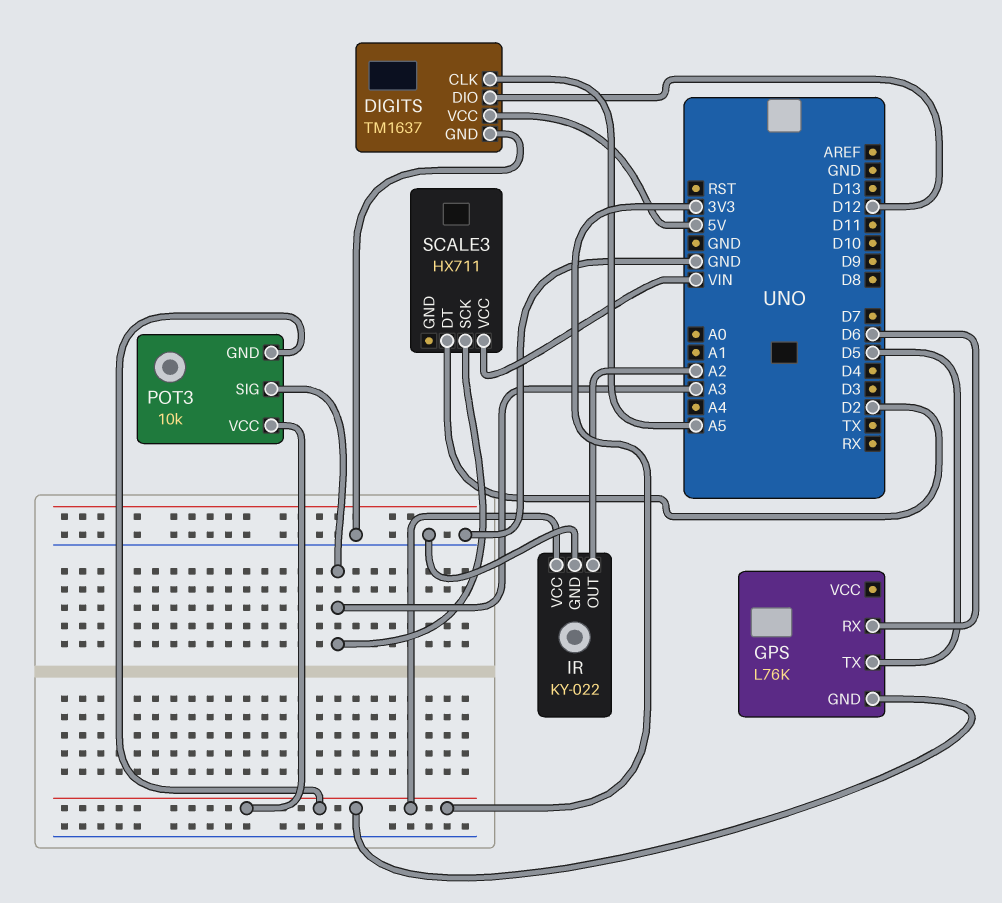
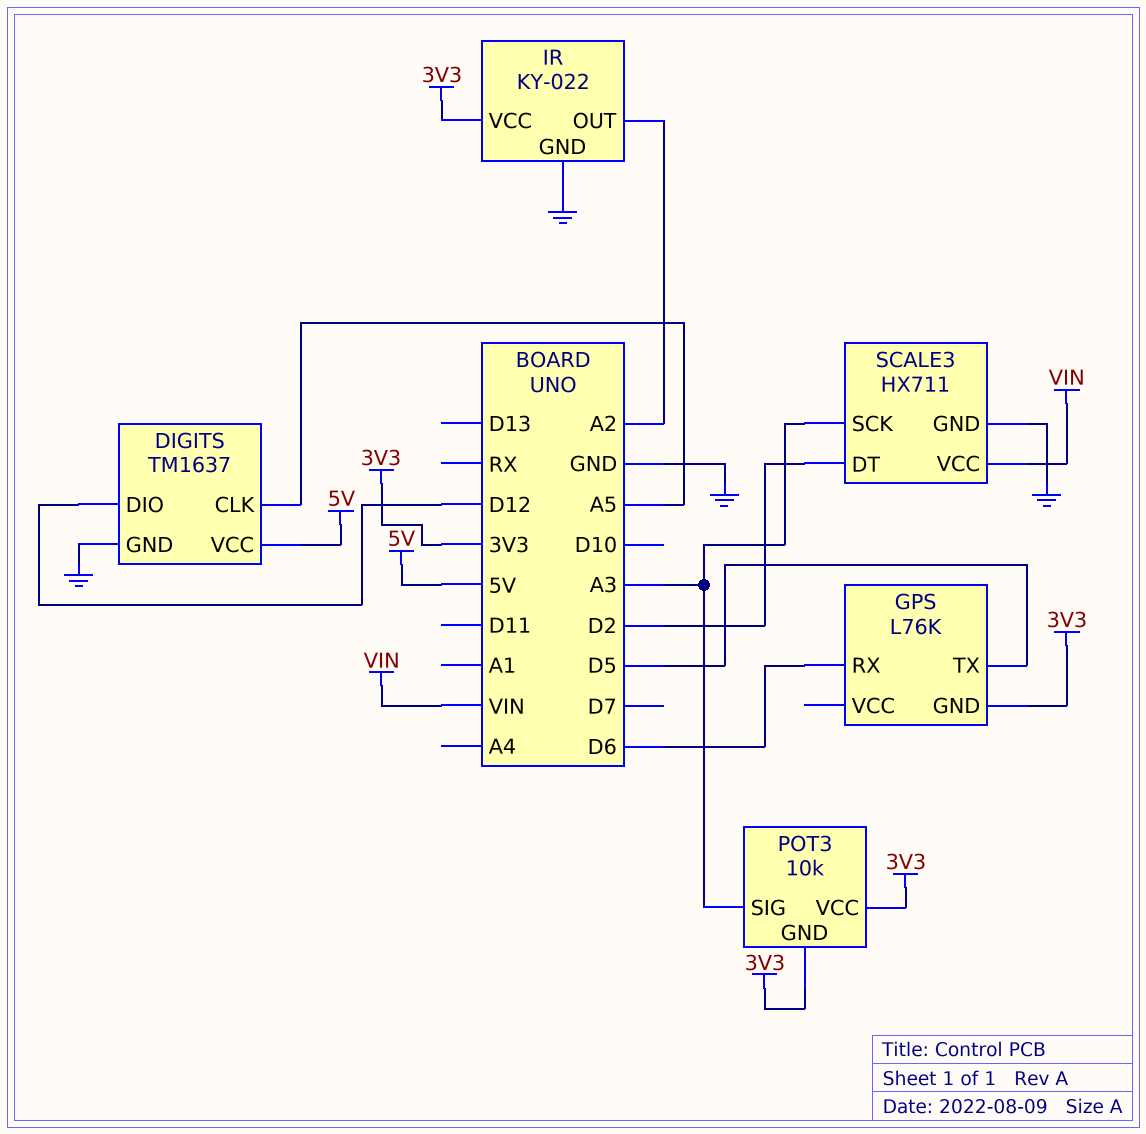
SCALE3 pin GND: none -> GND

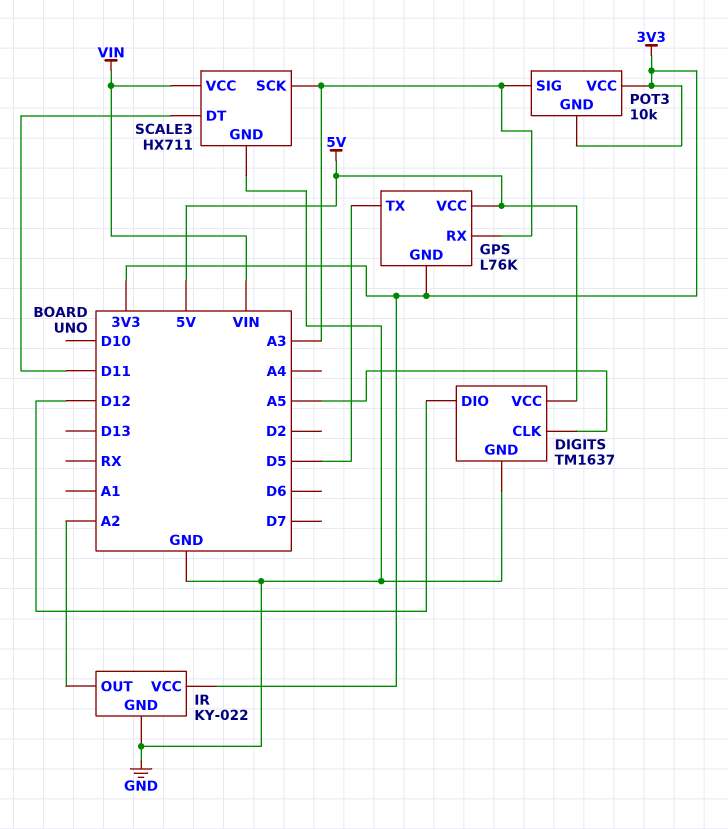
GPS pin RX: D6 -> A3
GPS pin VCC: none -> 5V
SCALE3 pin DT: D2 -> D11

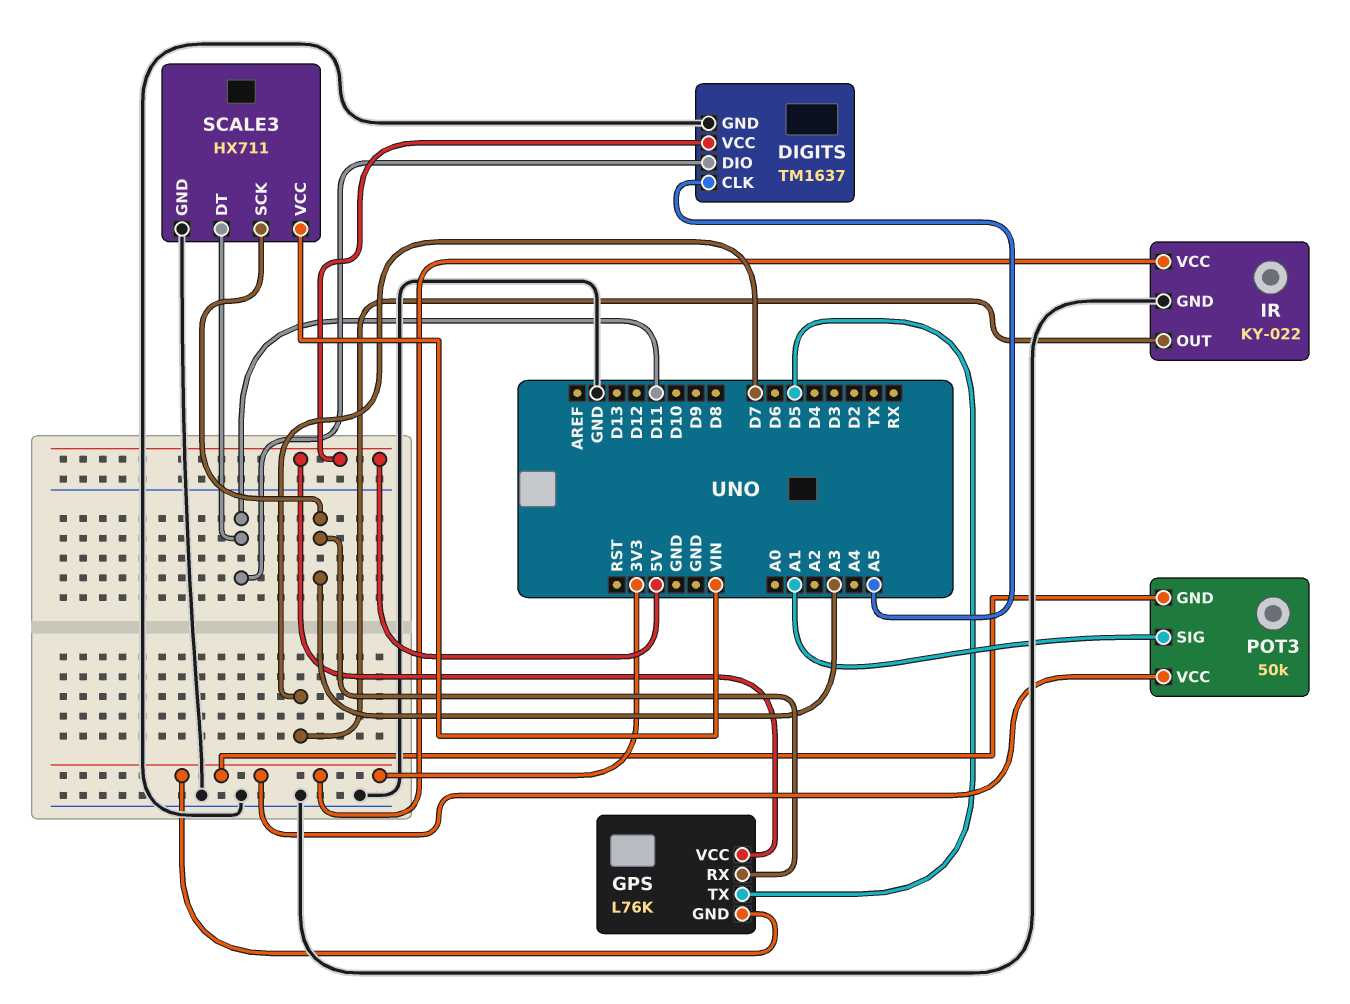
DIGITS pin DIO: D12 -> D11
IR pin OUT: A2 -> D7
POT3: 10k -> 50k
POT3 pin SIG: A3 -> A1

